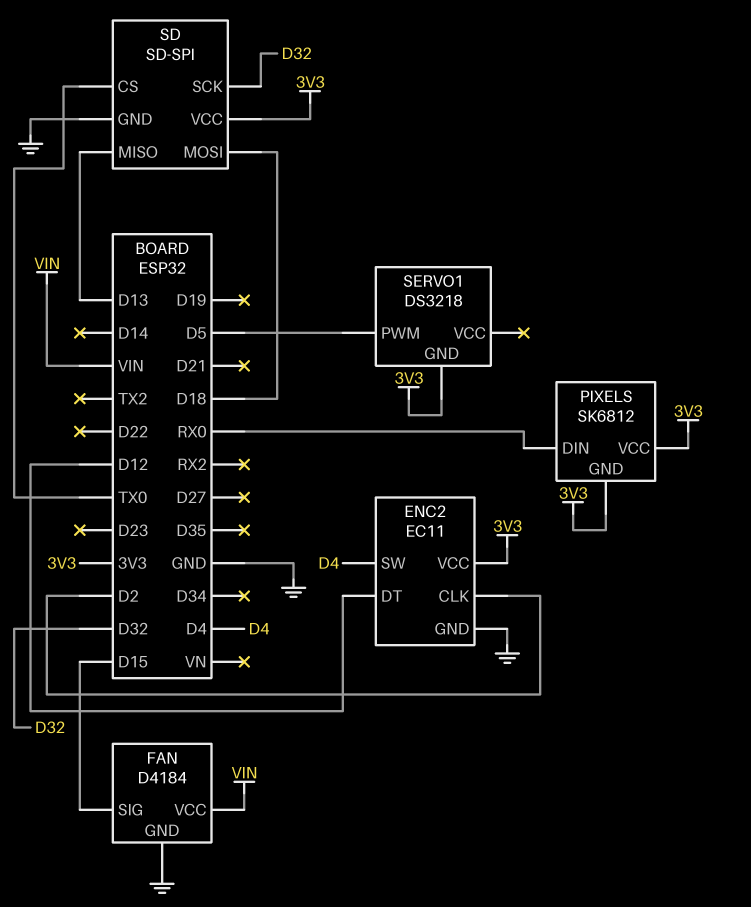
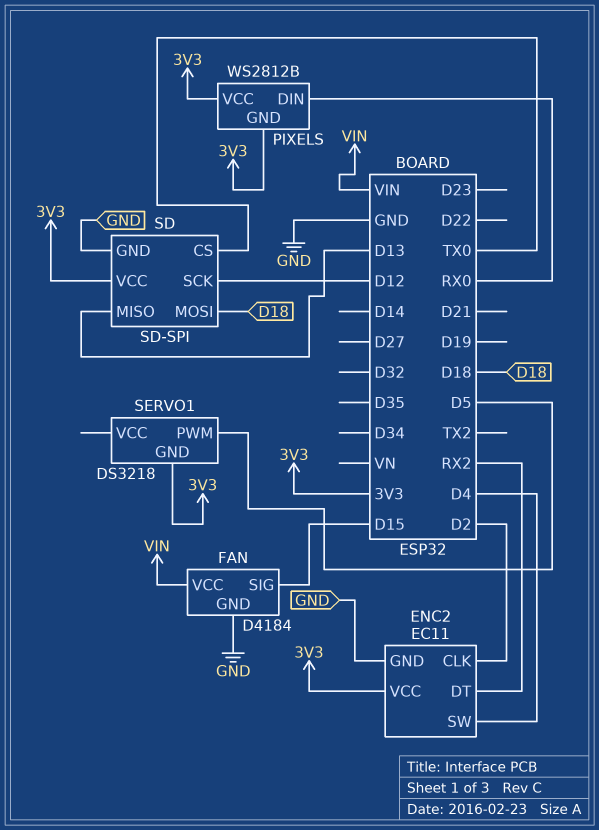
ENC2 pin DT: D12 -> RX2
PIXELS: SK6812 -> WS2812B
SD pin SCK: D32 -> D12

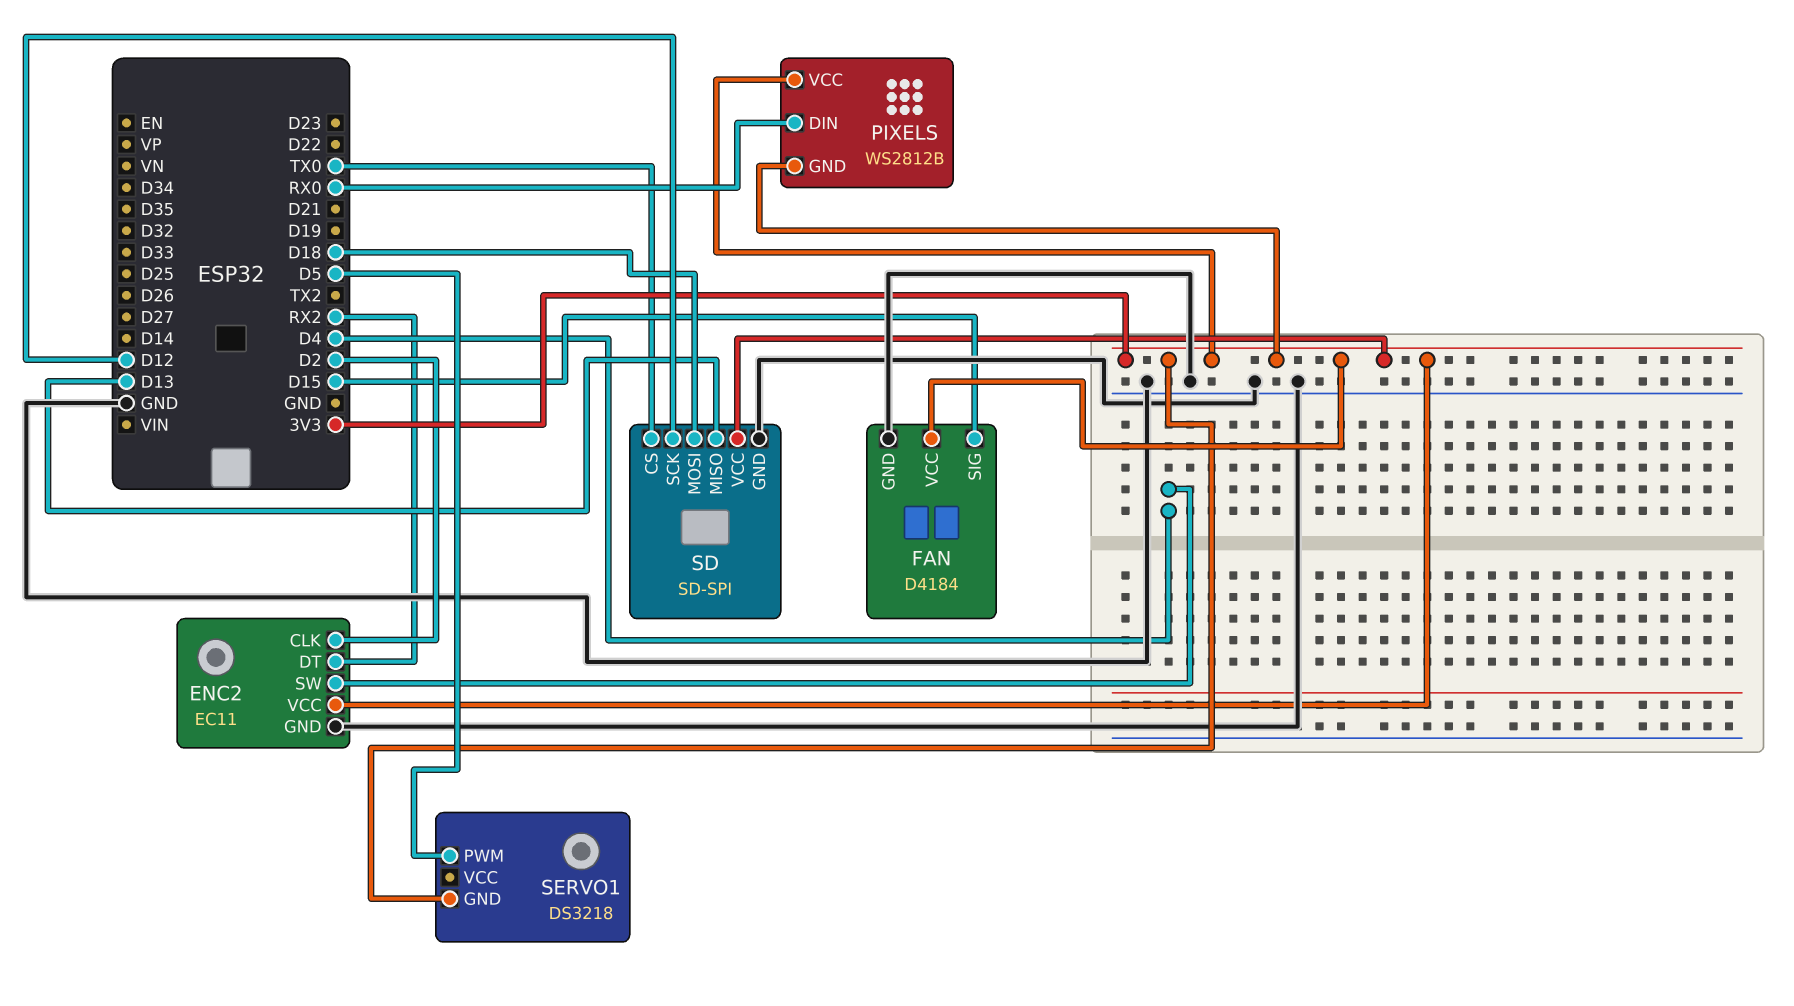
FAN pin VCC: VIN -> 3V3

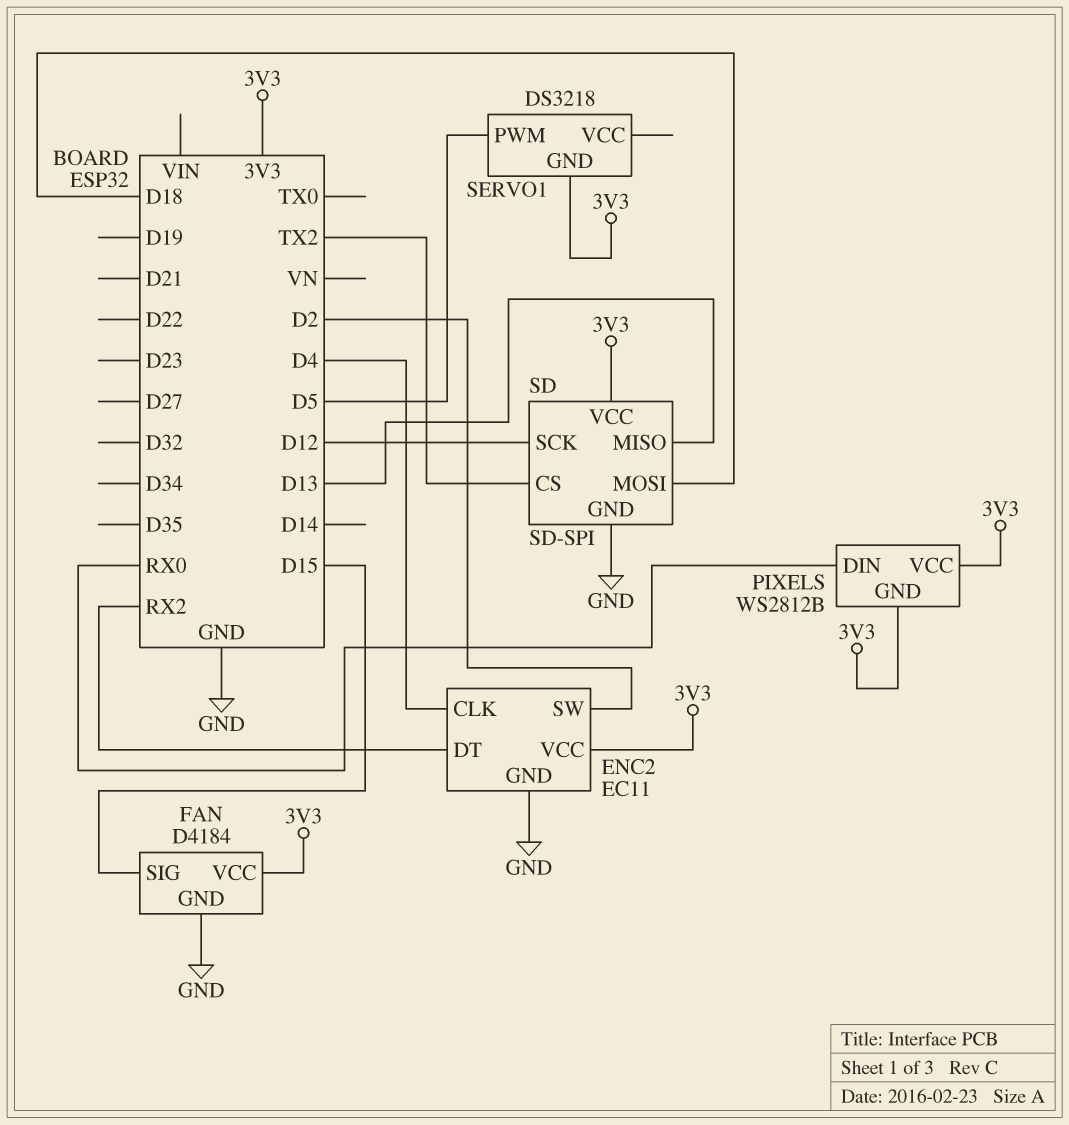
ENC2 pin CLK: D2 -> D4
ENC2 pin SW: D4 -> D2
SD pin CS: TX0 -> TX2

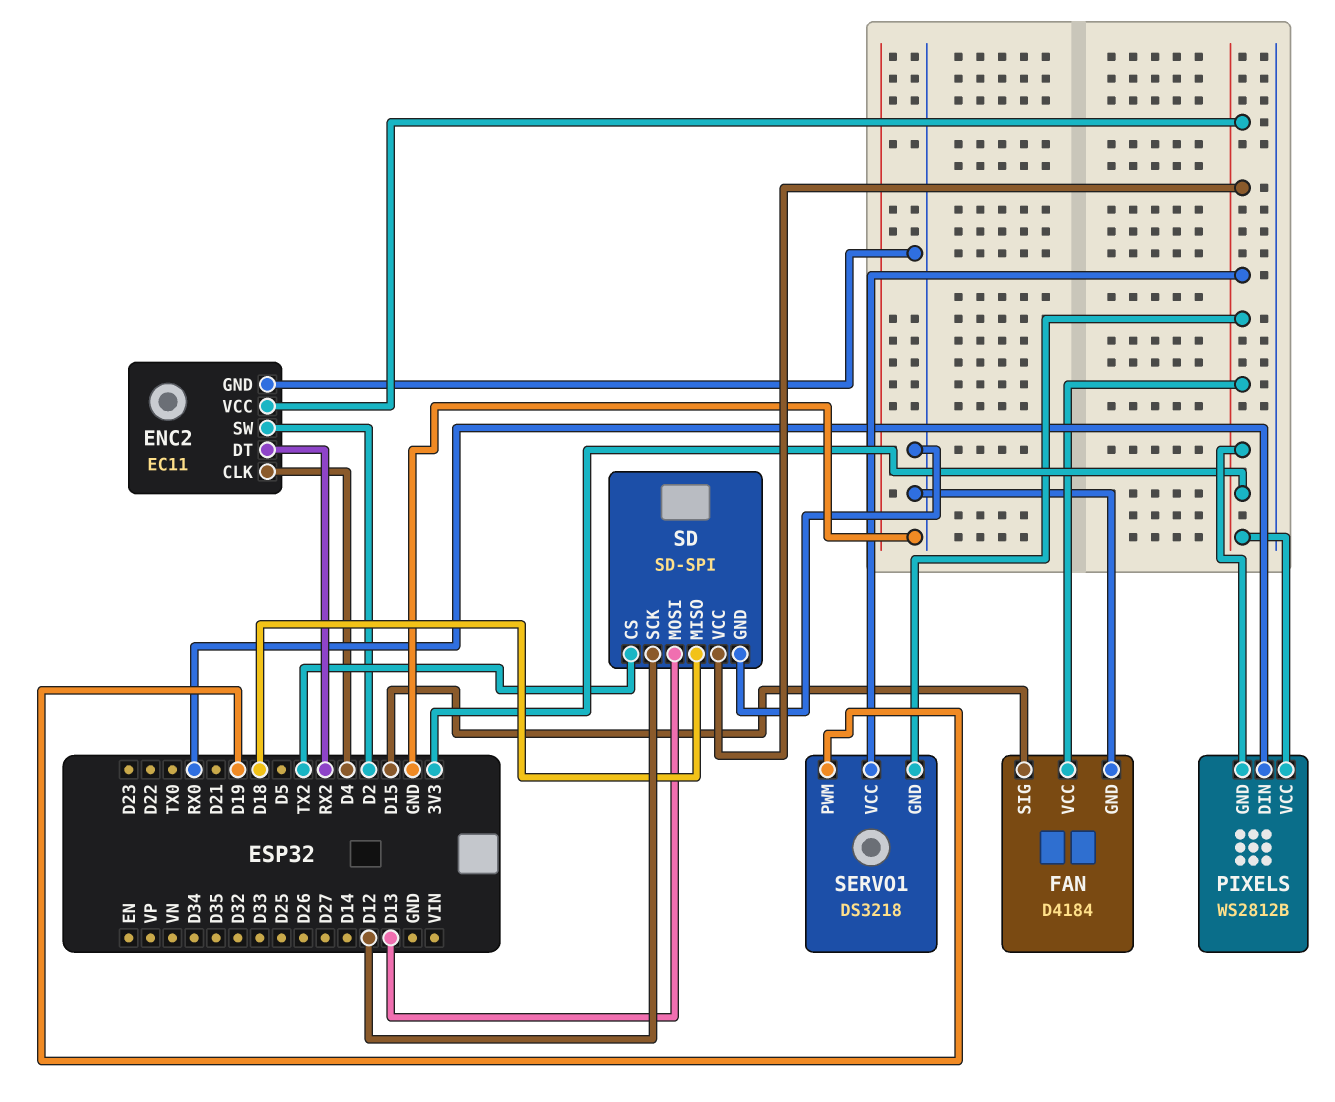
SD pin MISO: D13 -> D18
SD pin MOSI: D18 -> D13
SERVO1 pin PWM: D5 -> D19
SERVO1 pin VCC: none -> 3V3

